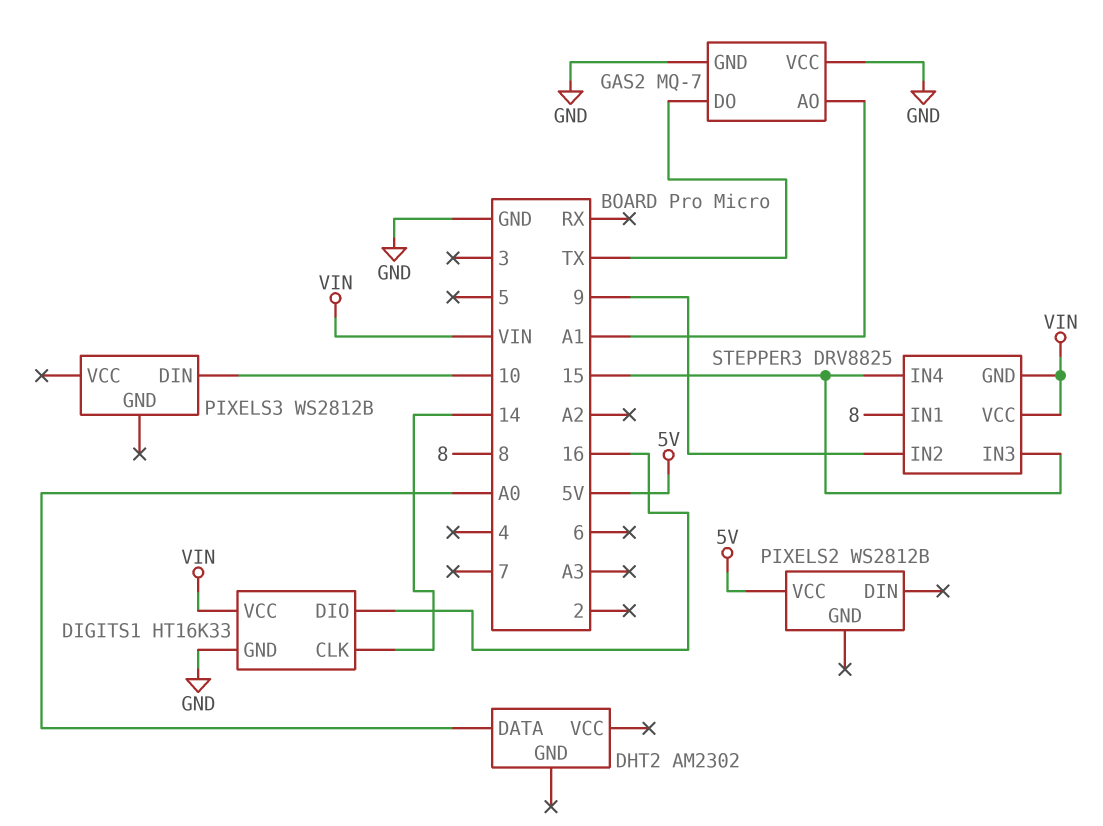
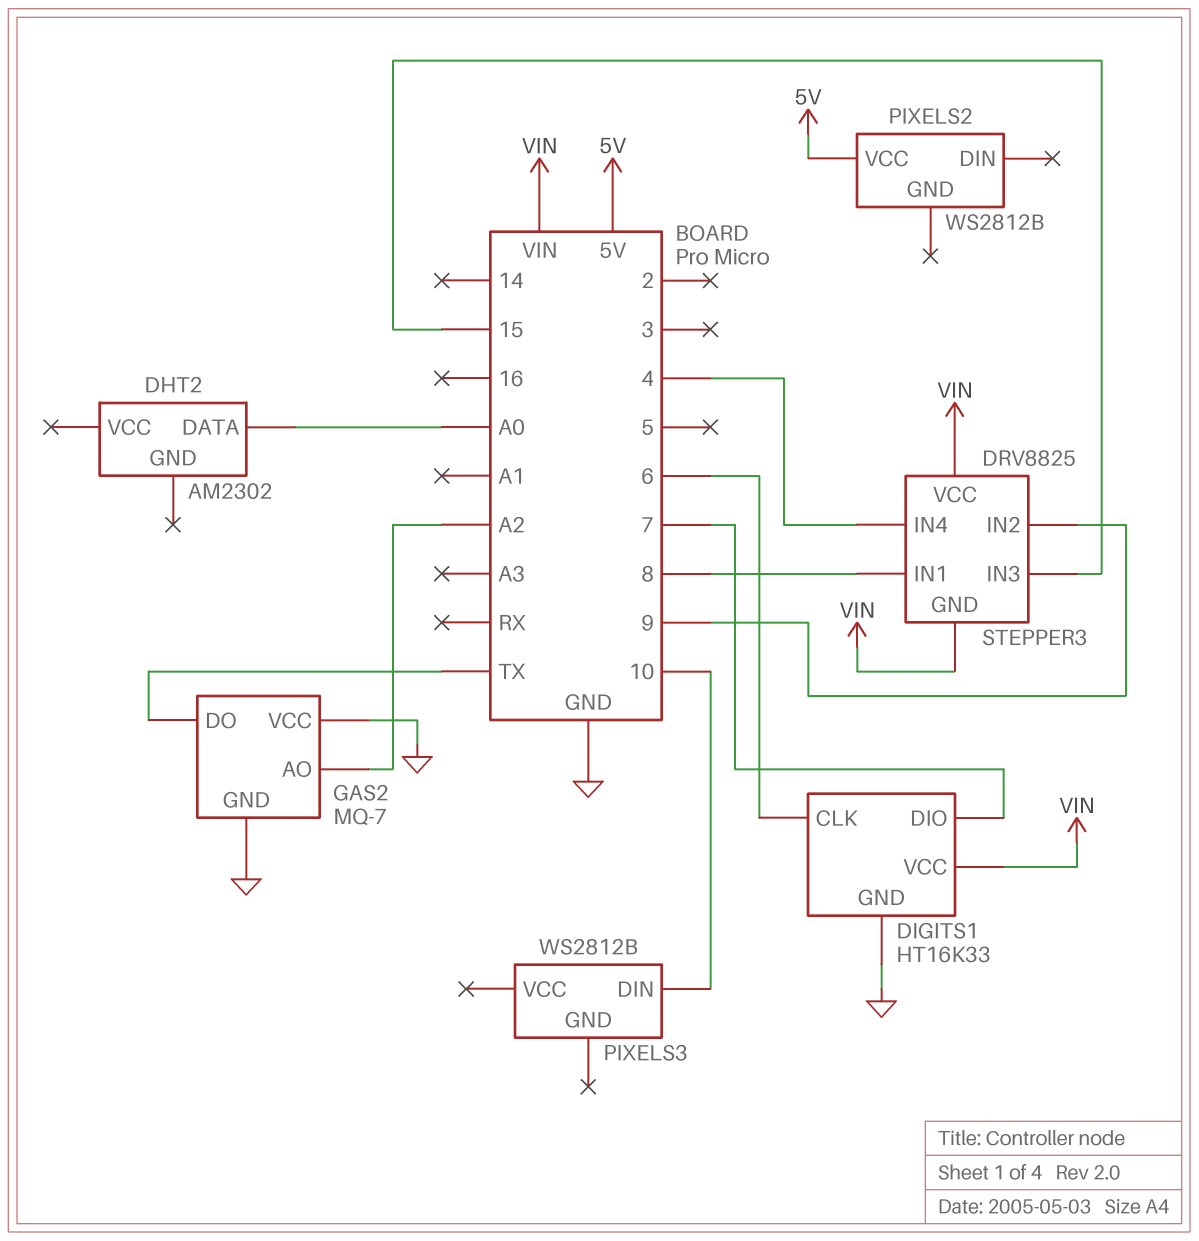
DIGITS1 pin CLK: 14 -> 6
DIGITS1 pin DIO: 16 -> 7
GAS2 pin AO: A1 -> A2
STEPPER3 pin IN4: 15 -> 4

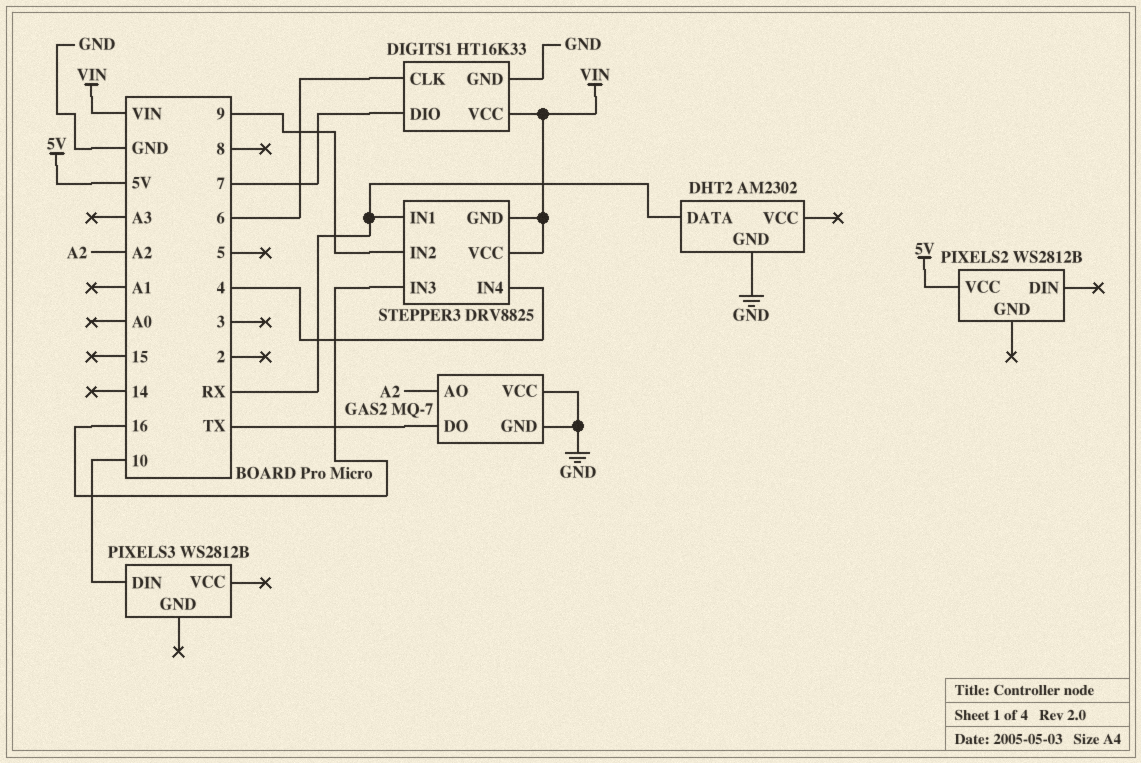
DHT2 pin DATA: A0 -> RX
DHT2 pin GND: none -> GND
STEPPER3 pin IN1: 8 -> RX
STEPPER3 pin IN3: 15 -> 16

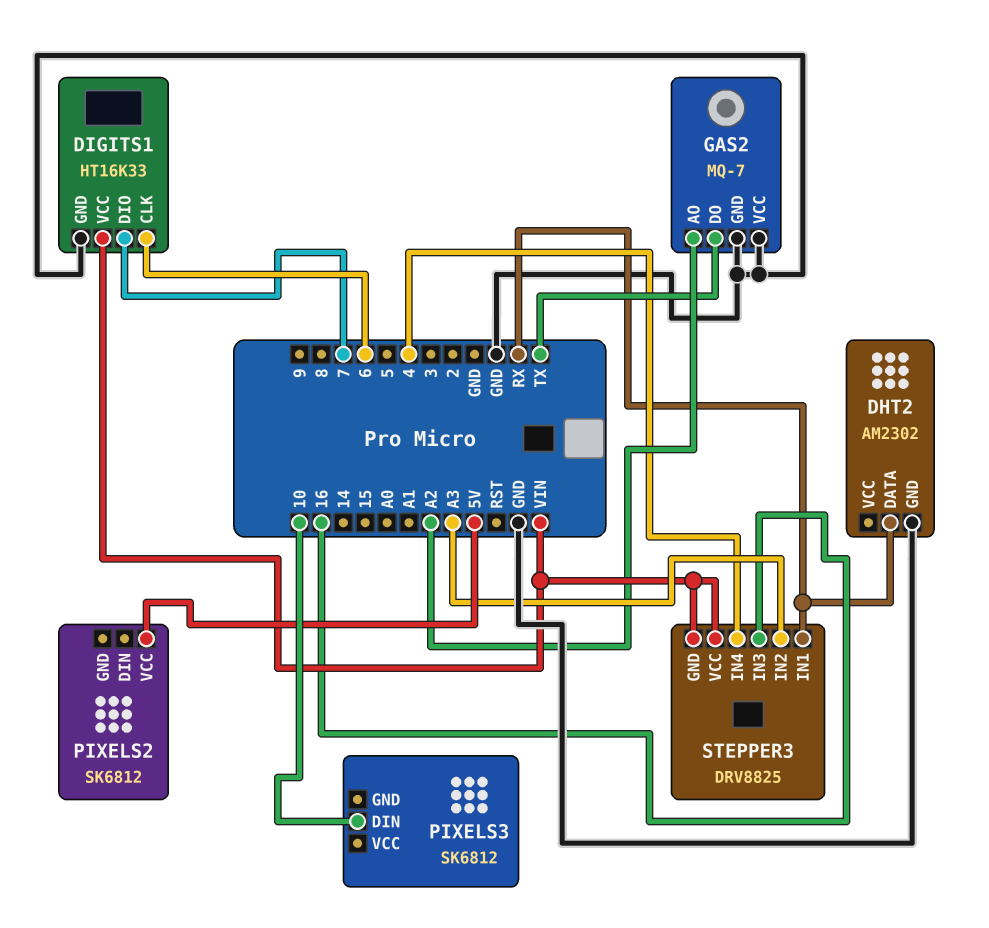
PIXELS2: WS2812B -> SK6812
PIXELS3: WS2812B -> SK6812
STEPPER3 pin IN2: 9 -> A3

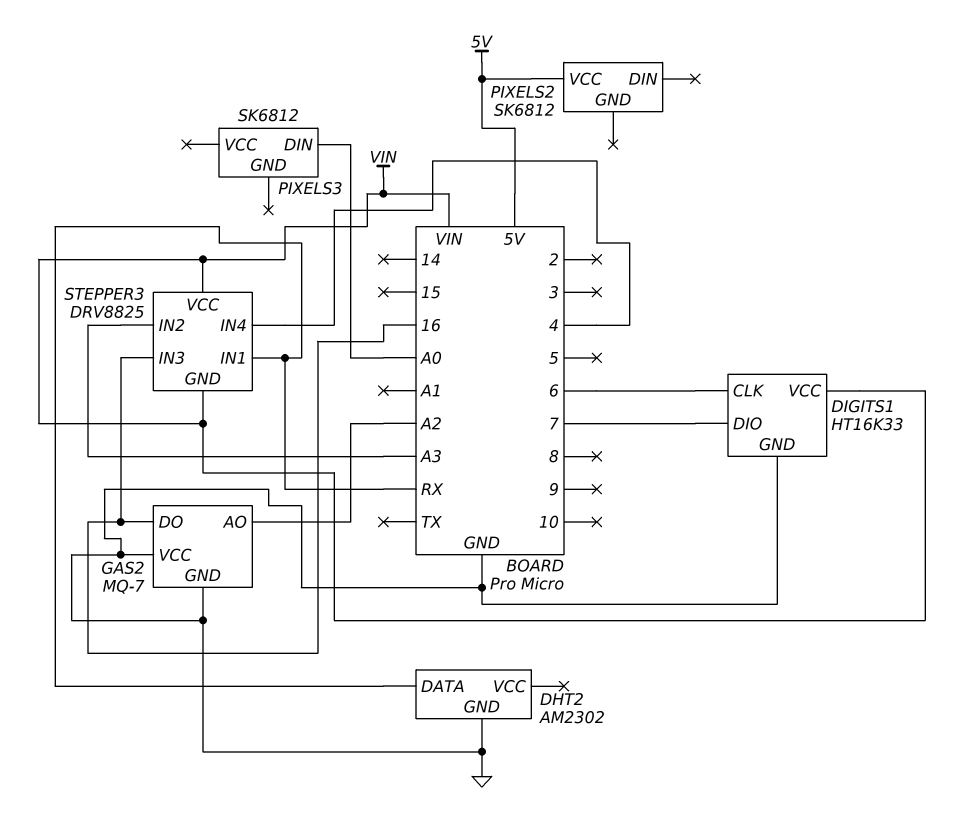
GAS2 pin DO: TX -> 16
PIXELS3 pin DIN: 10 -> A0

